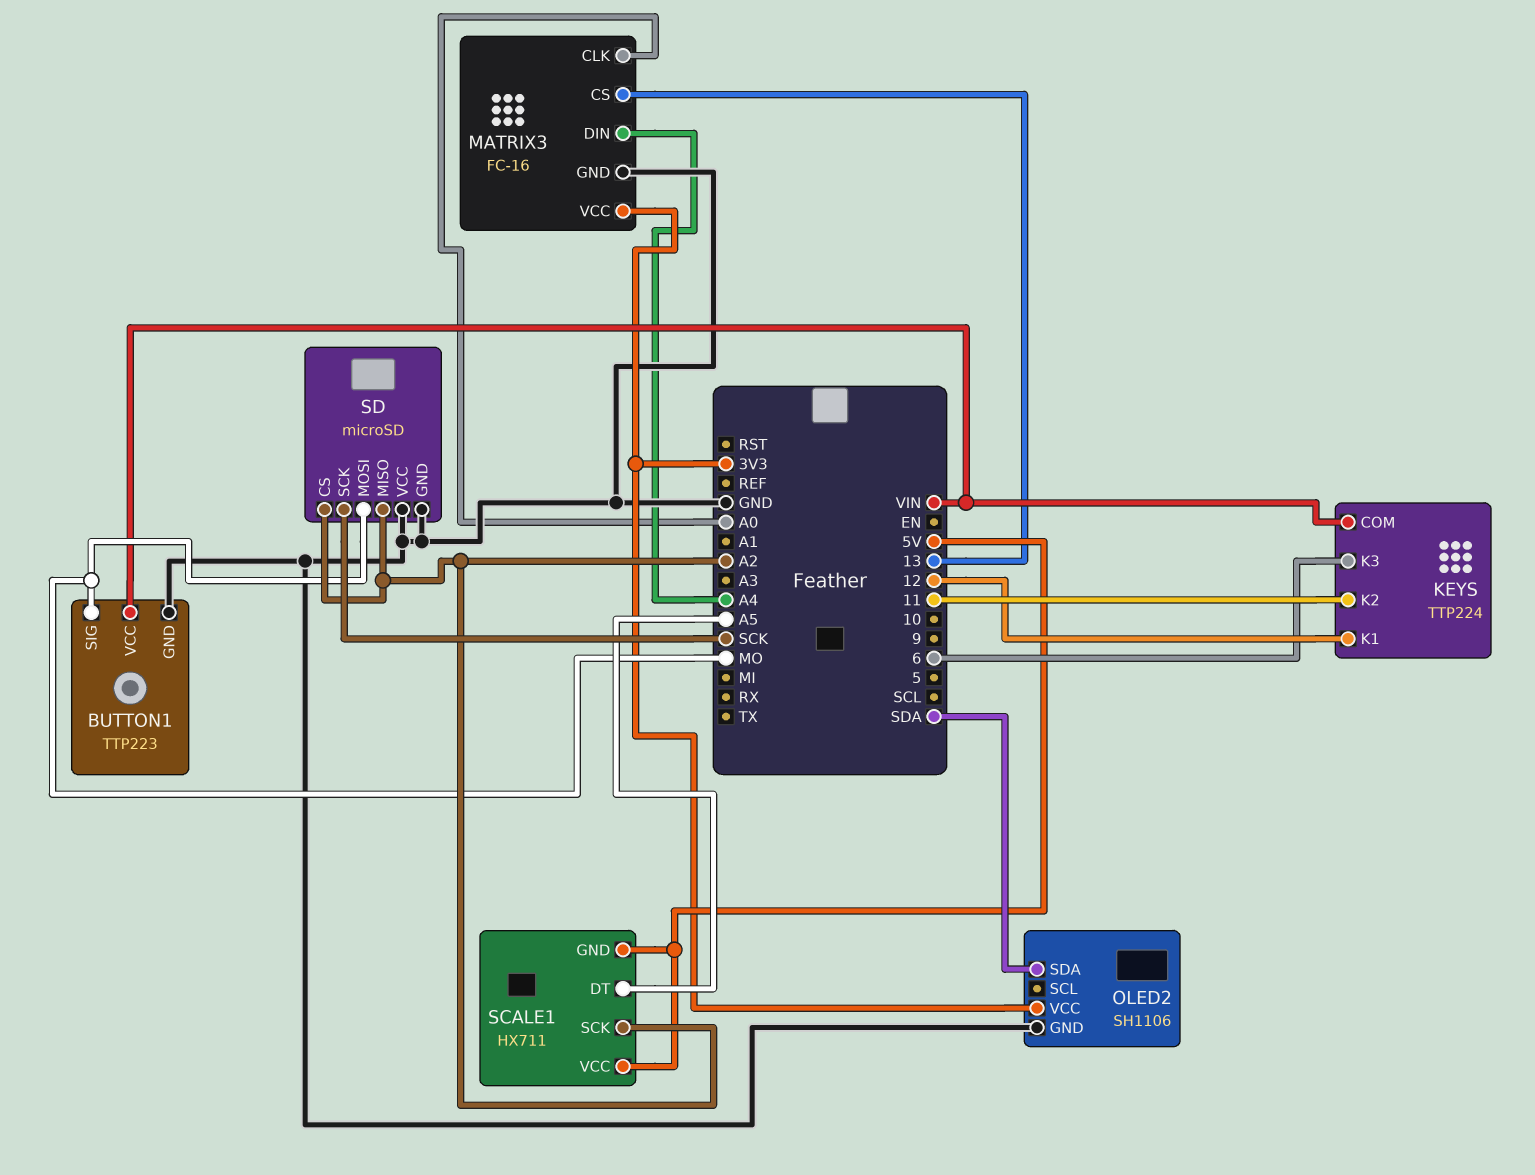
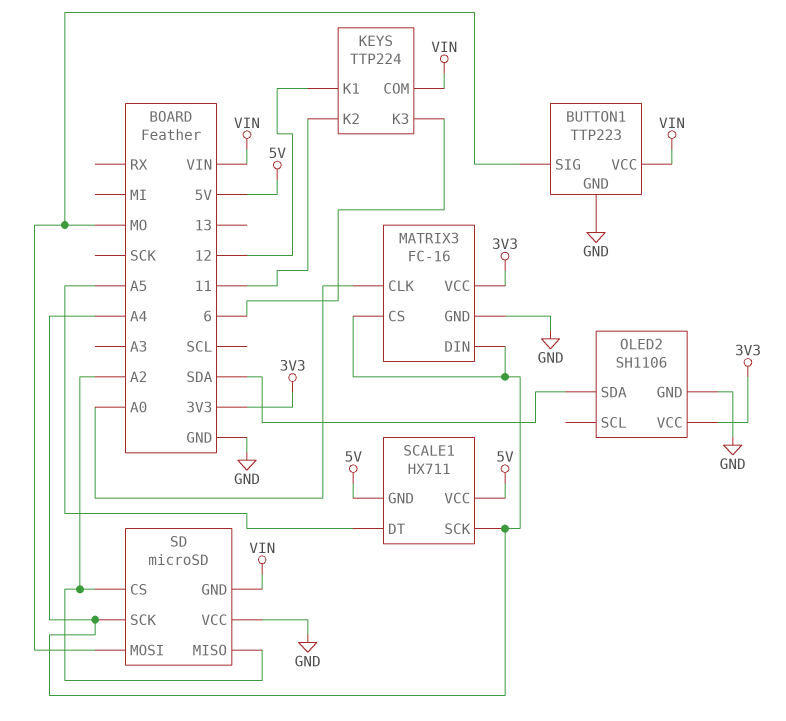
MATRIX3 pin CS: 13 -> A4
SCALE1 pin SCK: A2 -> A4
SD pin GND: GND -> VIN
SD pin SCK: SCK -> A4

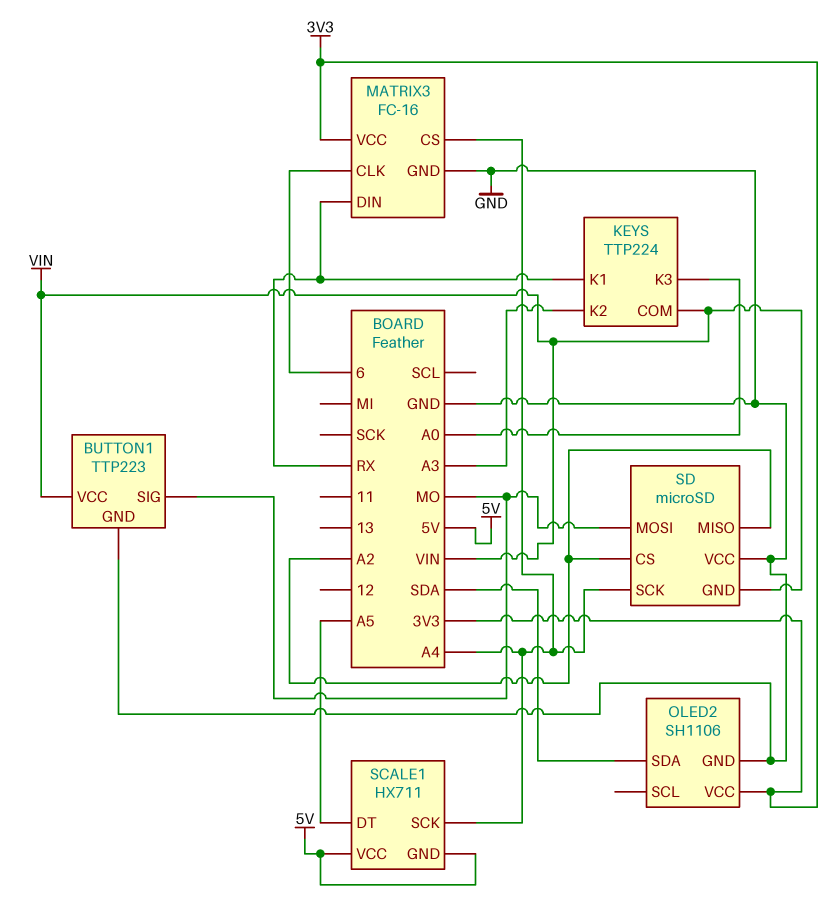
KEYS pin K1: 12 -> RX
KEYS pin K2: 11 -> A3
KEYS pin K3: 6 -> A0
MATRIX3 pin CLK: A0 -> 6
MATRIX3 pin DIN: A4 -> RX

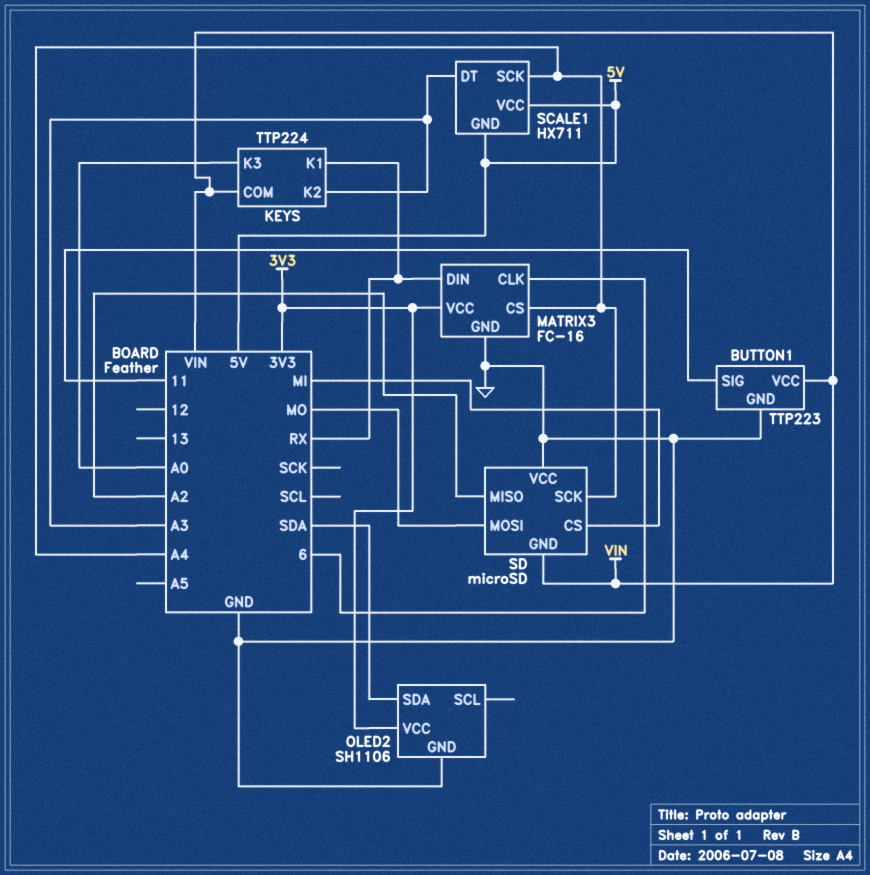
BUTTON1 pin SIG: MO -> 11
SCALE1 pin DT: A5 -> A3
SD pin CS: A2 -> MI

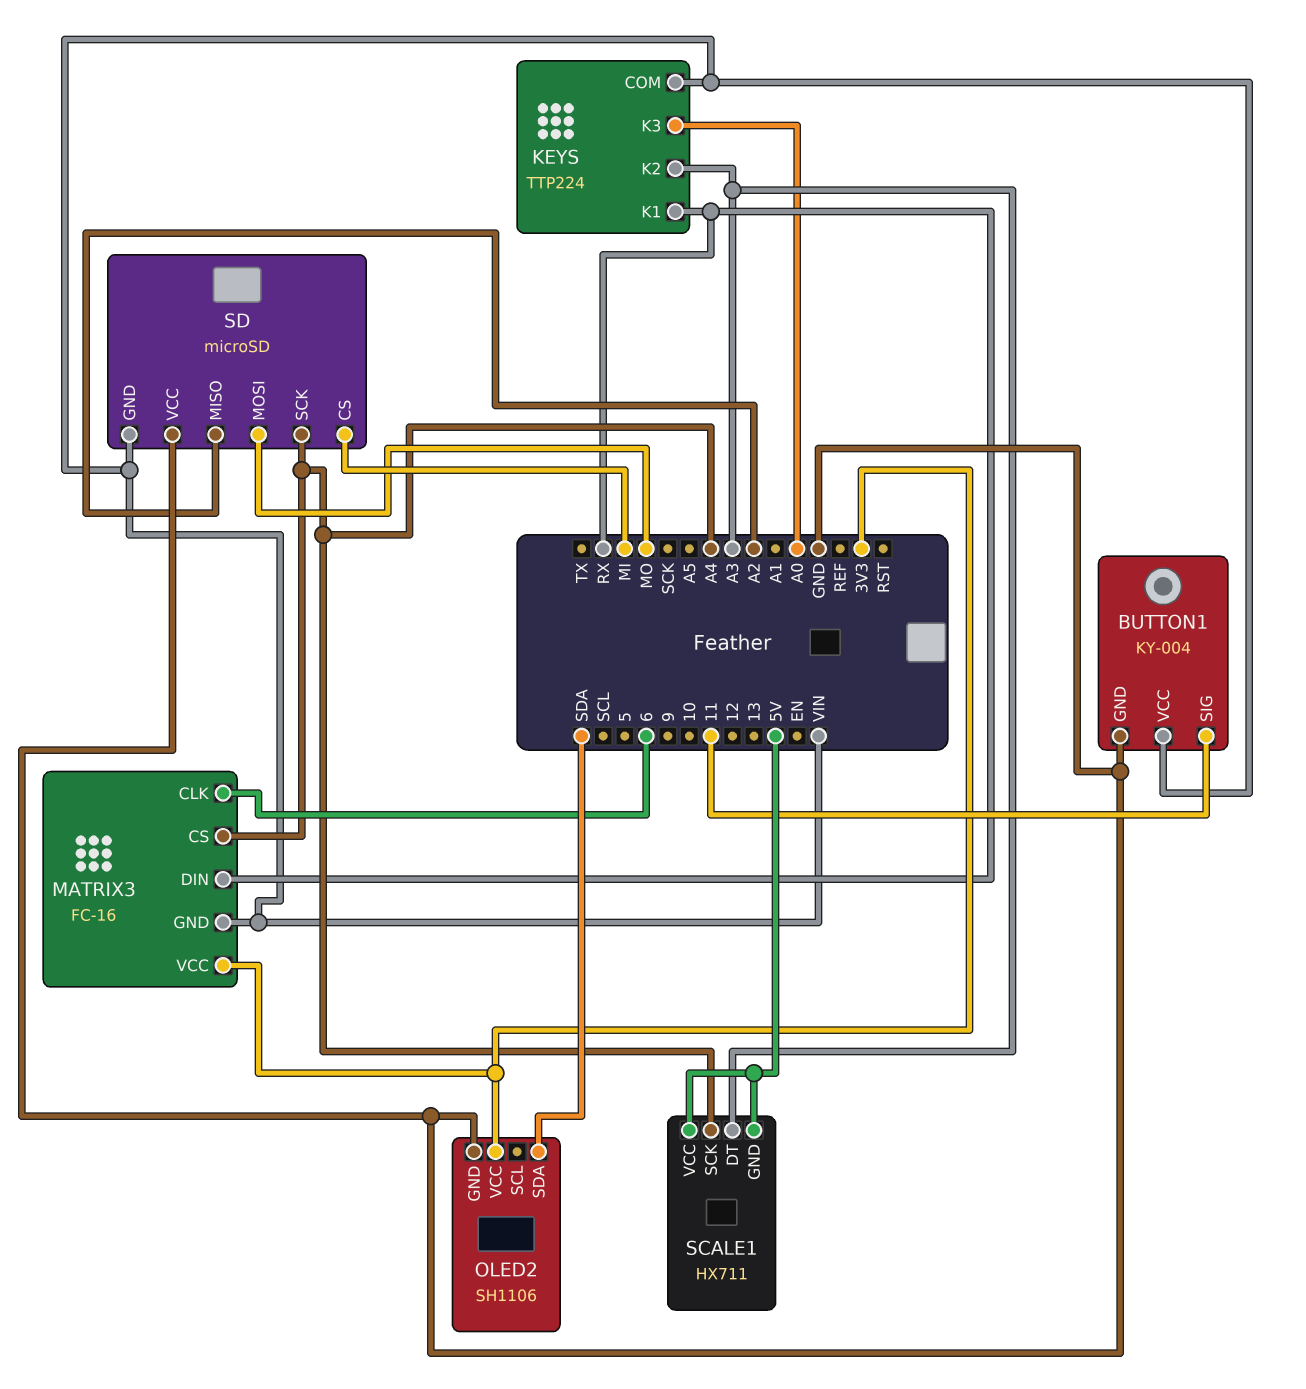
BUTTON1: TTP223 -> KY-004
MATRIX3 pin GND: GND -> VIN

